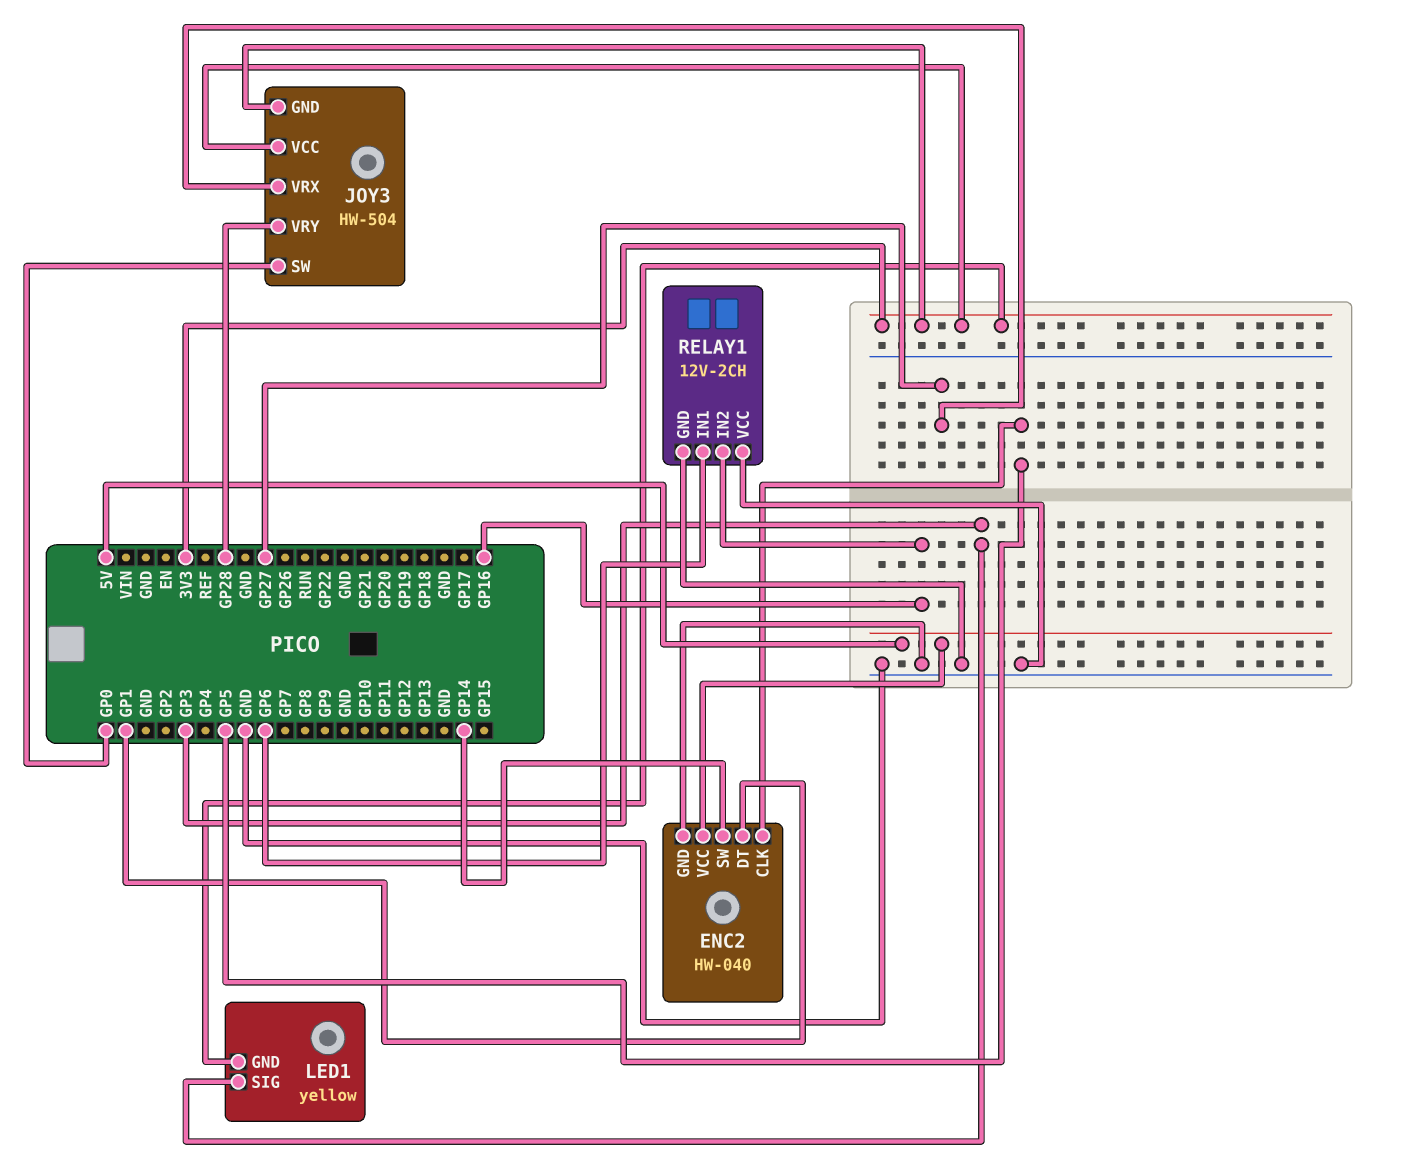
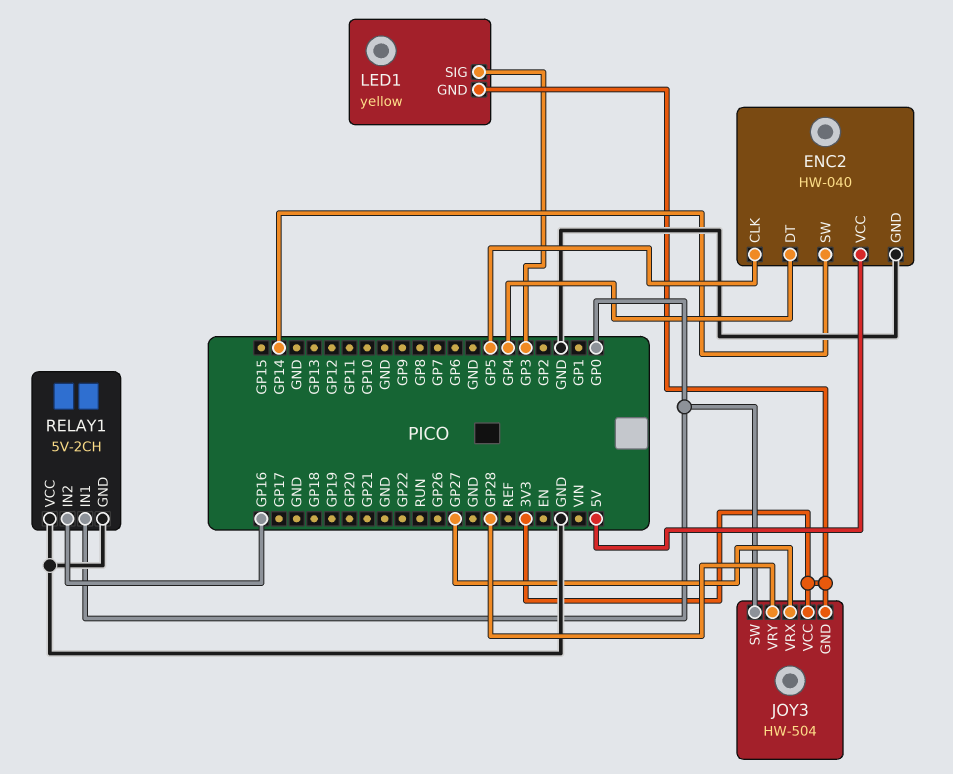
ENC2 pin DT: GP1 -> GP4
RELAY1: 12V-2CH -> 5V-2CH
RELAY1 pin IN1: GP6 -> GP0

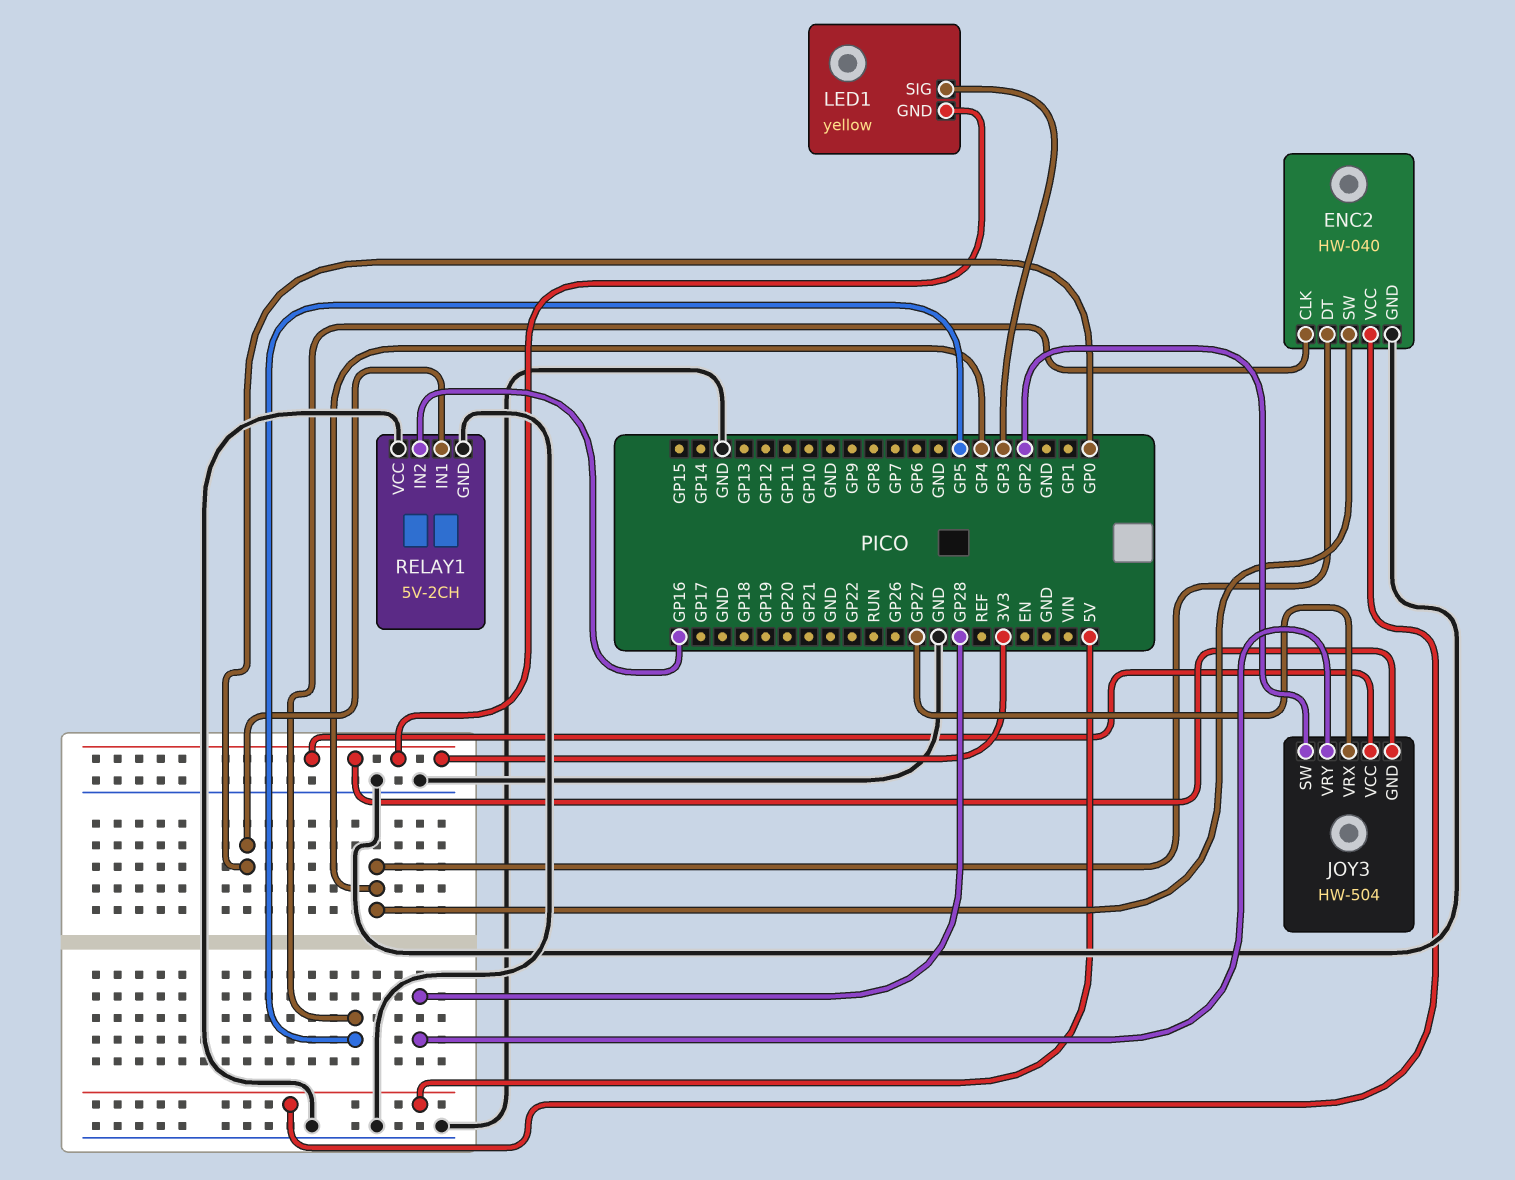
ENC2 pin SW: GP14 -> GP4
JOY3 pin SW: GP0 -> GP2

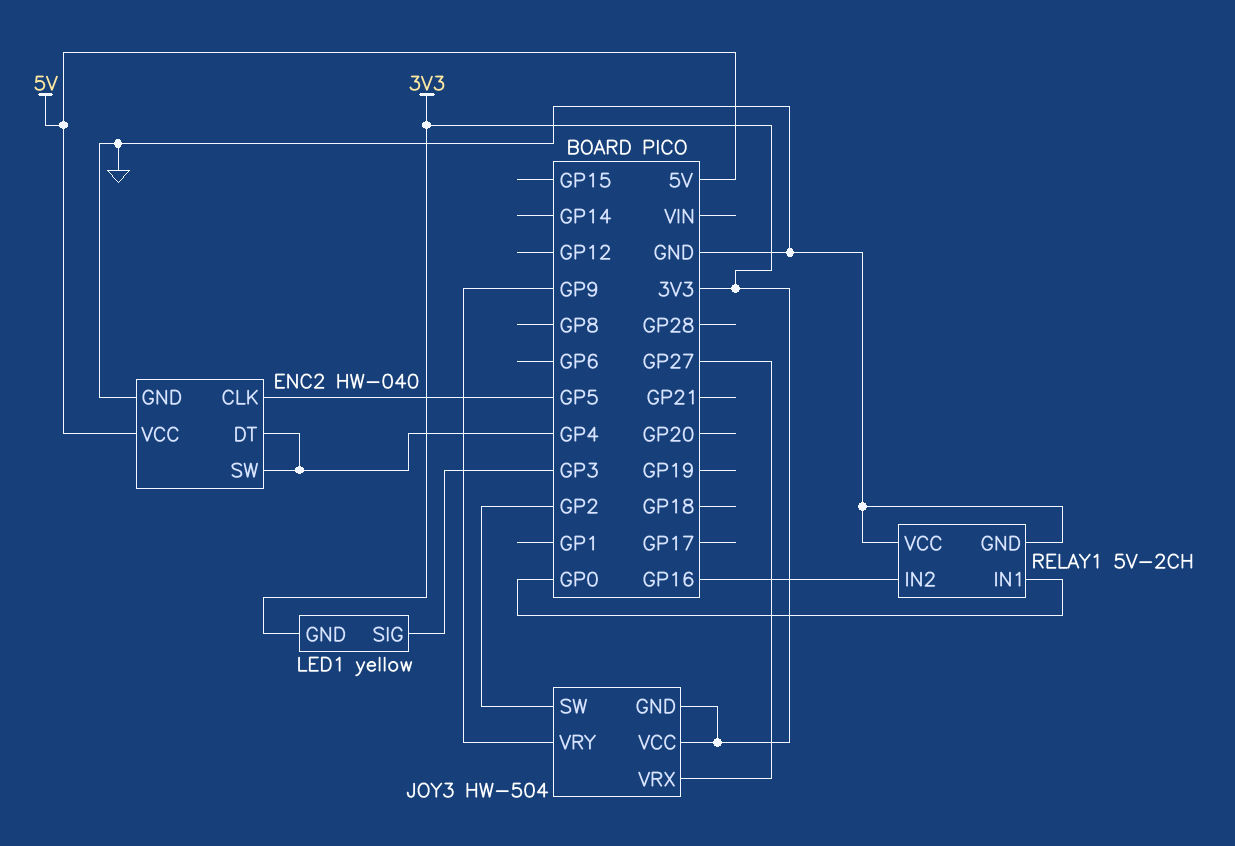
JOY3 pin VRY: GP28 -> GP9

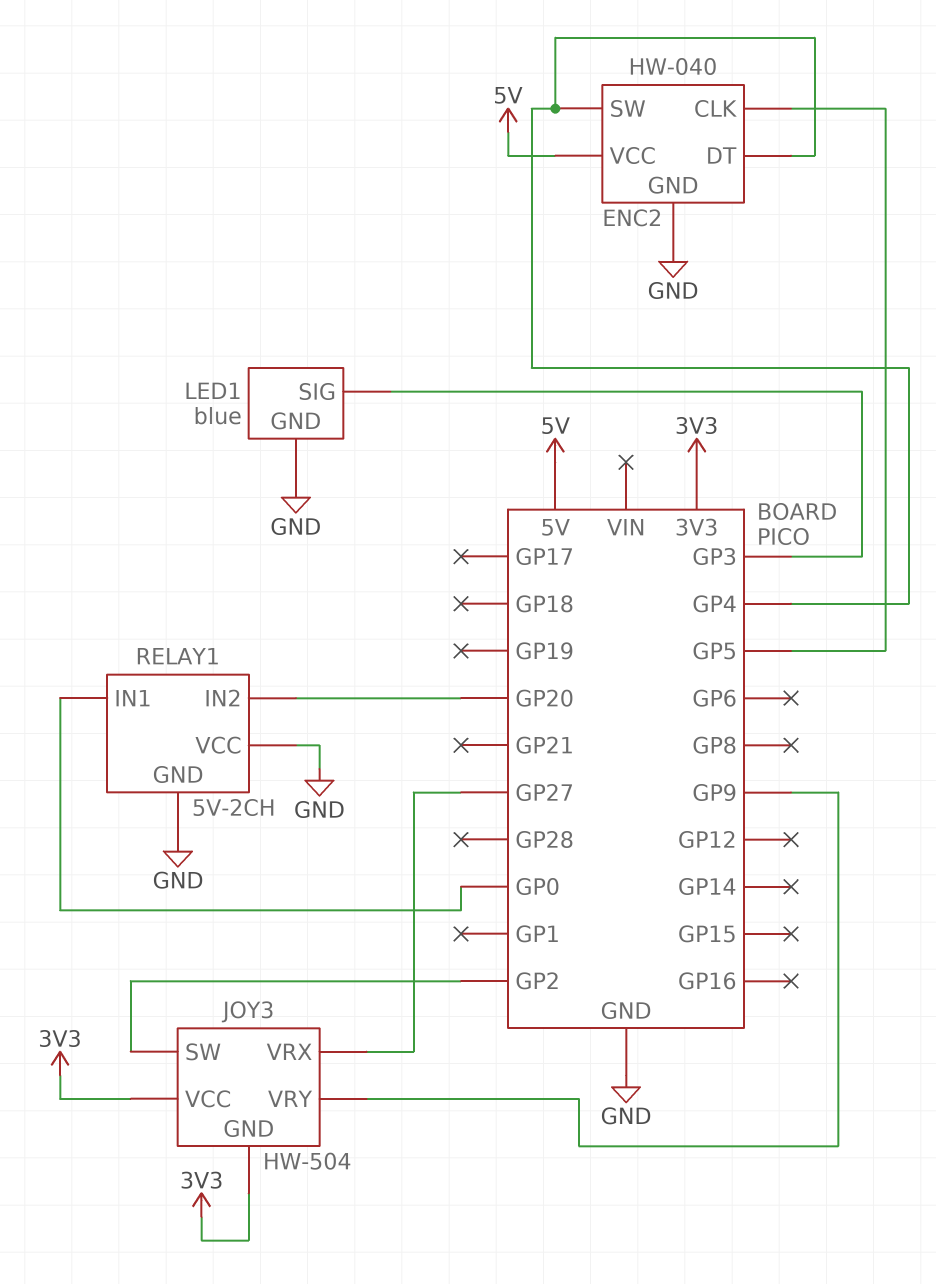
LED1: yellow -> blue
LED1 pin GND: 3V3 -> GND
RELAY1 pin IN2: GP16 -> GP20

